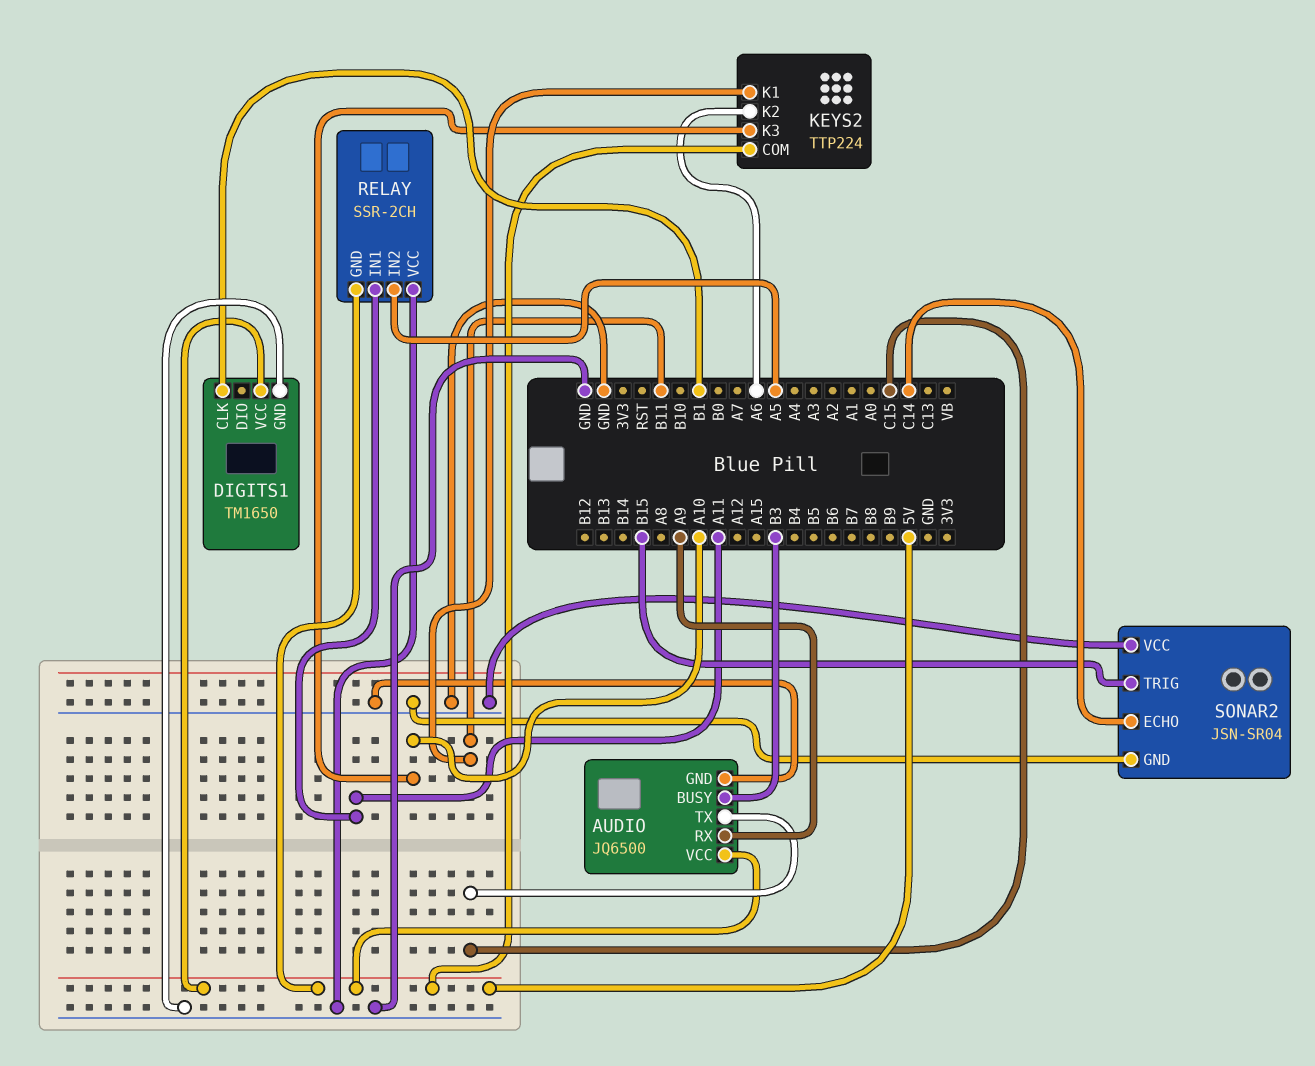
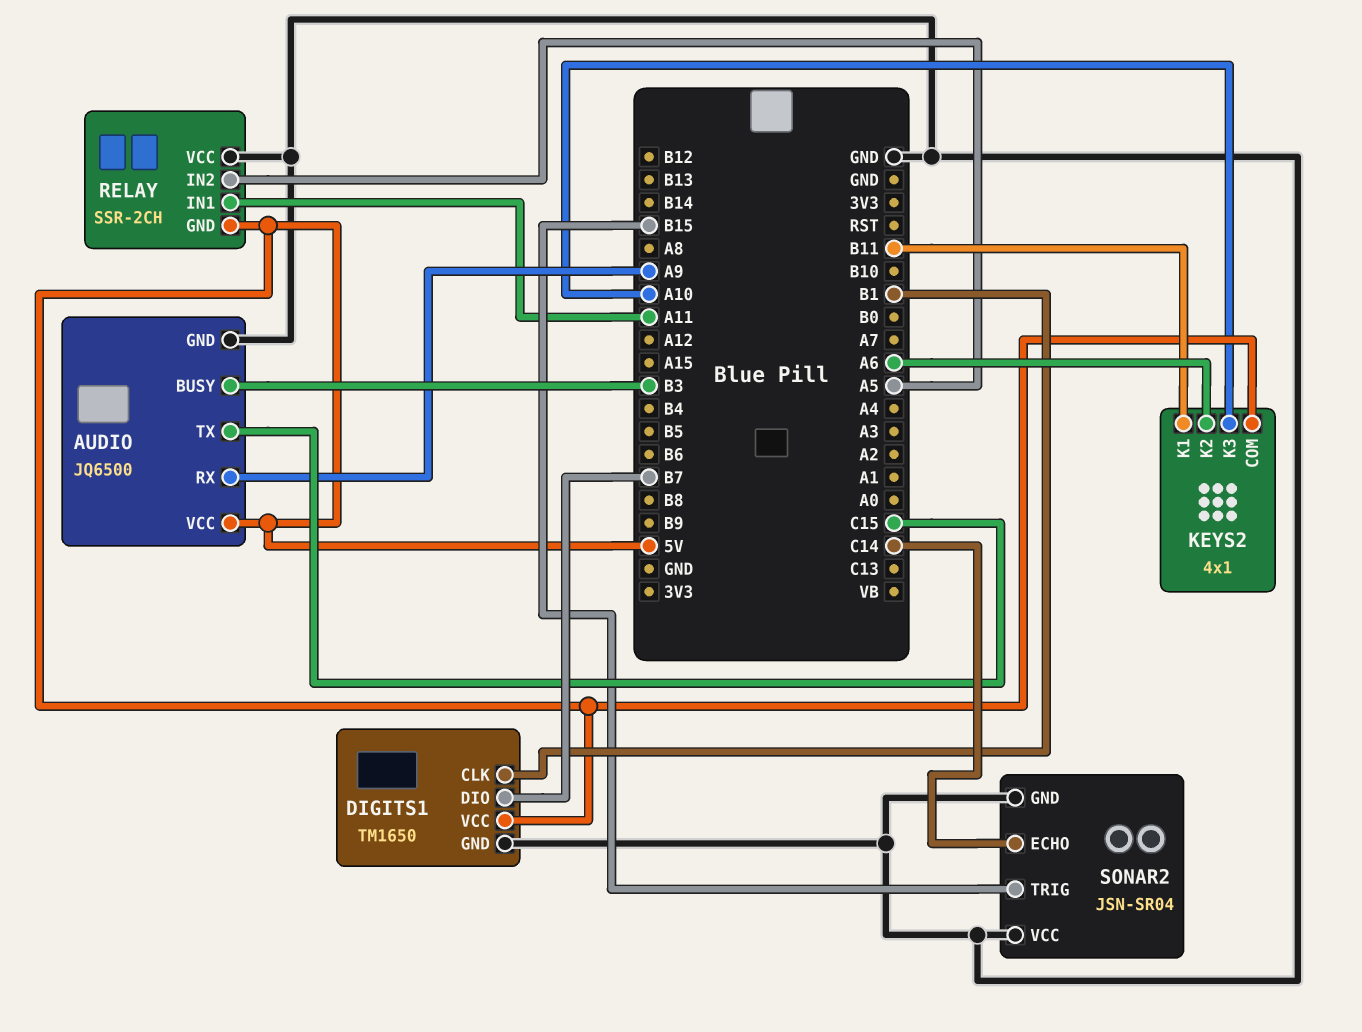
DIGITS1 pin DIO: none -> B7
KEYS2: TTP224 -> 4x1

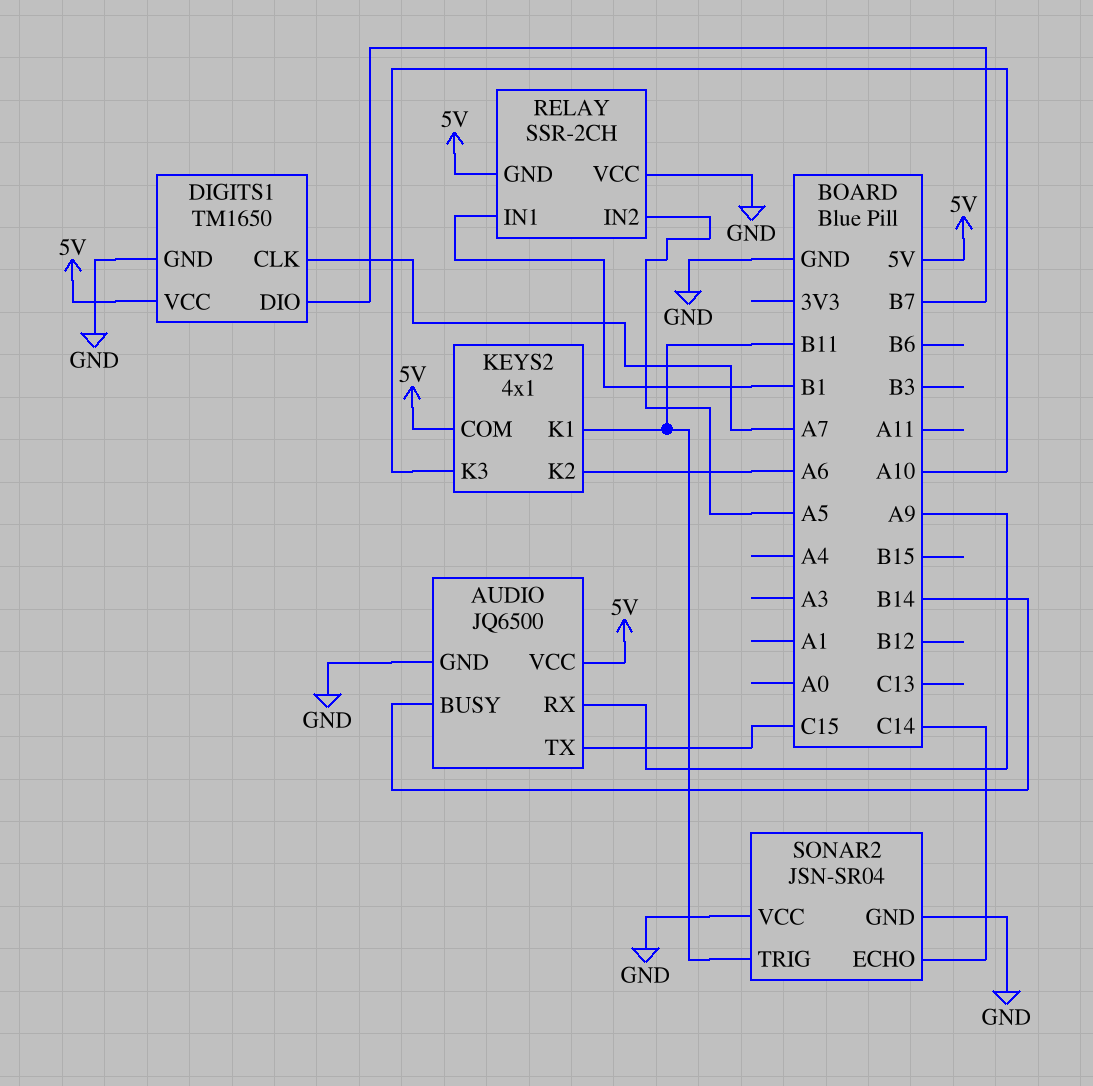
AUDIO pin BUSY: B3 -> B14
DIGITS1 pin CLK: B1 -> A7
RELAY pin IN1: A11 -> B1
SONAR2 pin TRIG: B15 -> B11

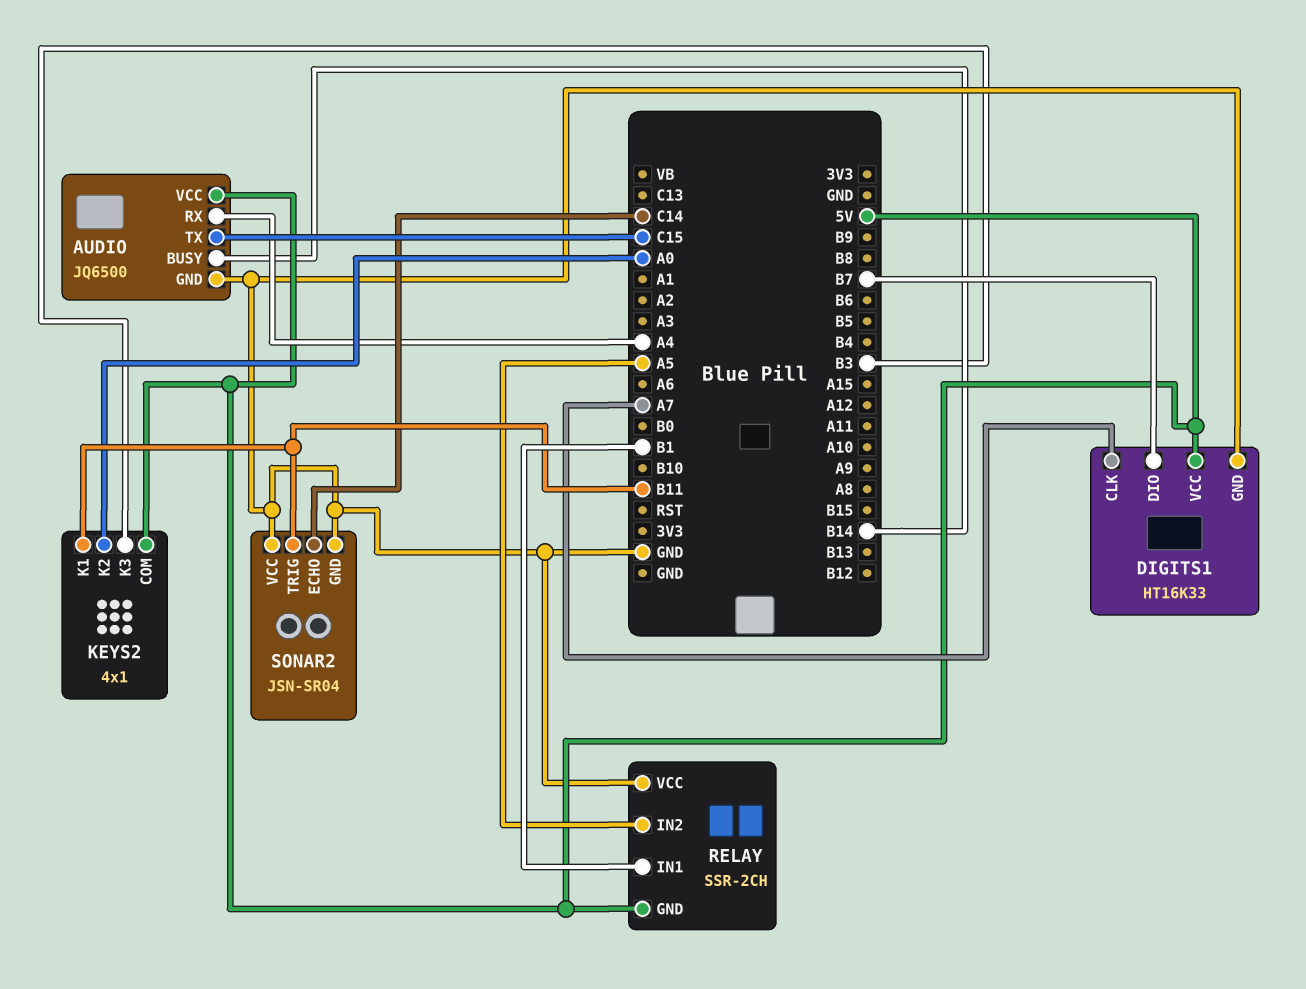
AUDIO pin RX: A9 -> A4
DIGITS1: TM1650 -> HT16K33
KEYS2 pin K2: A6 -> A0
KEYS2 pin K3: A10 -> B3

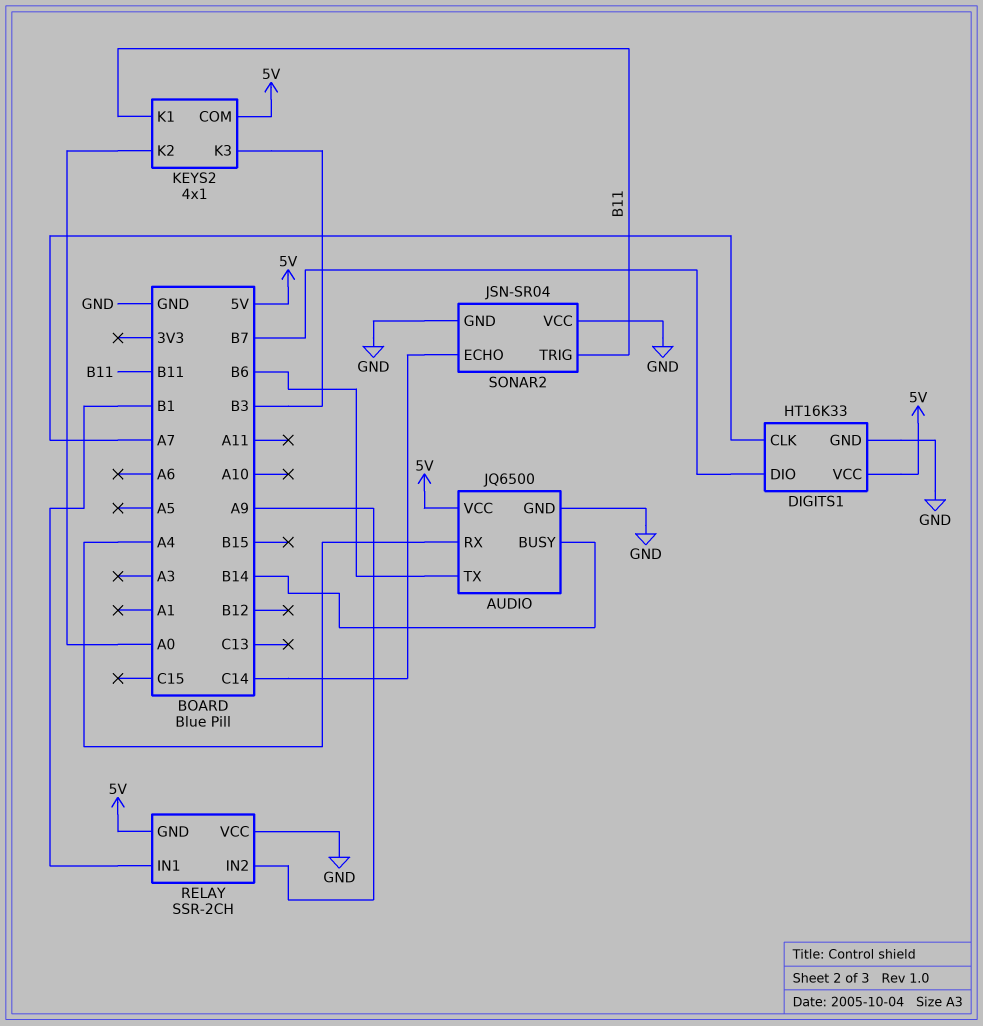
AUDIO pin TX: C15 -> B6
RELAY pin IN2: A5 -> A9

